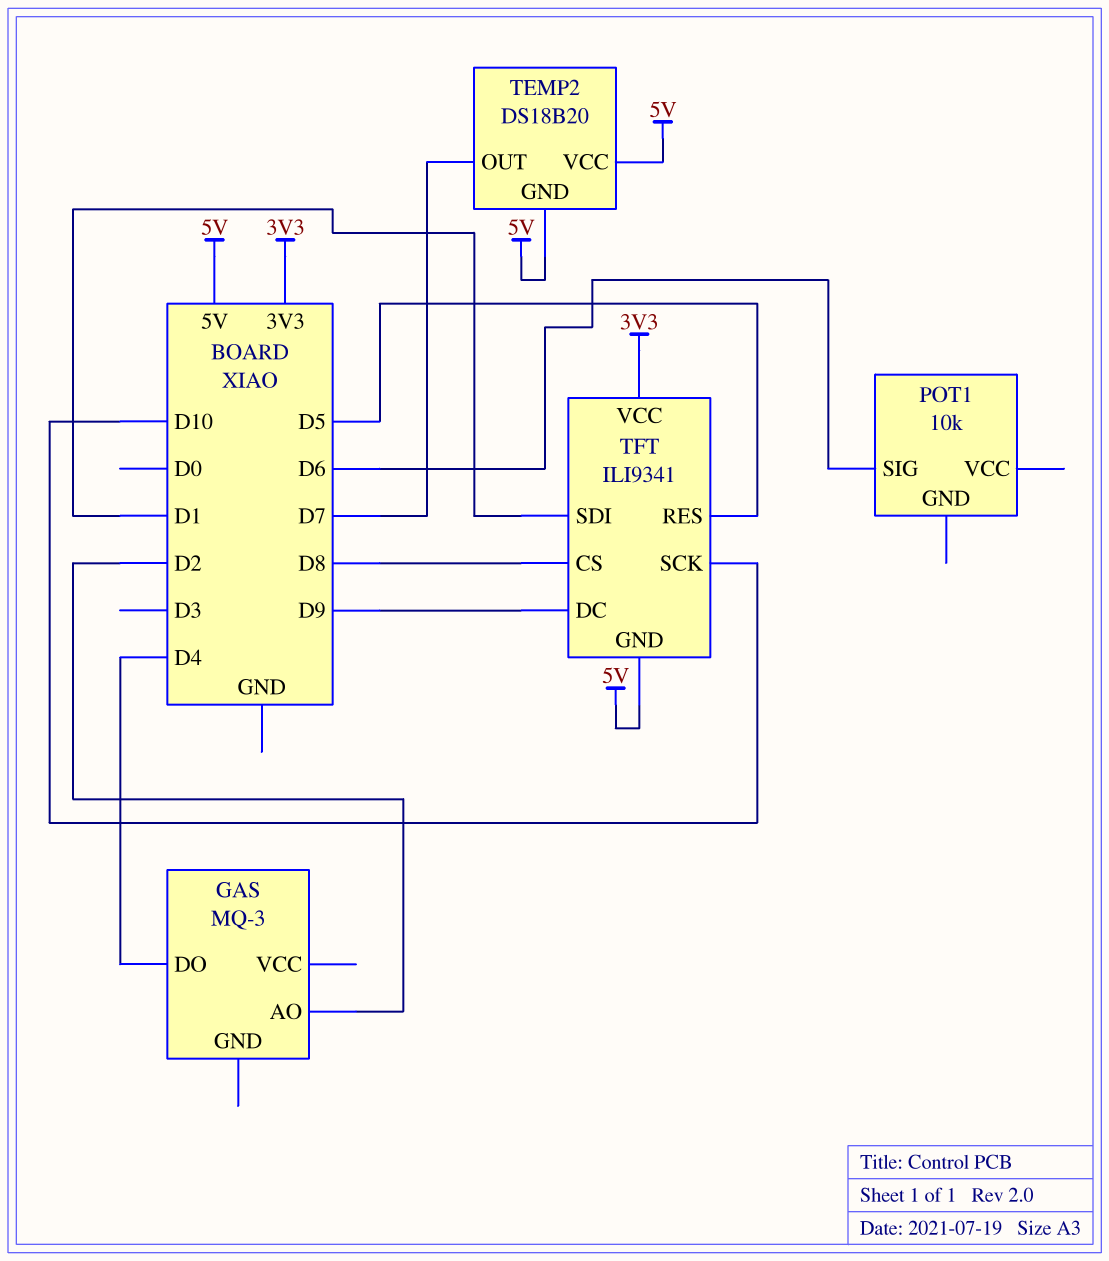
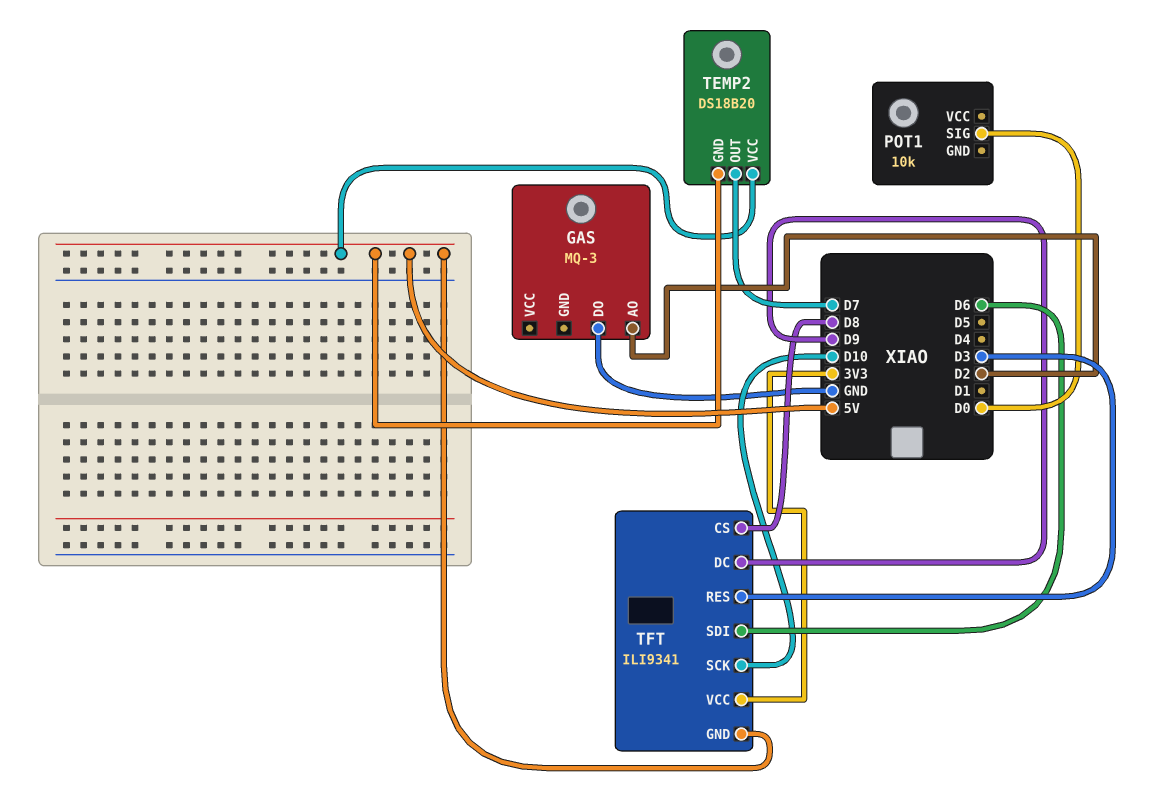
GAS pin DO: D4 -> GND
POT1 pin SIG: D6 -> D0
TFT pin RES: D5 -> D3
TFT pin SDI: D1 -> D6

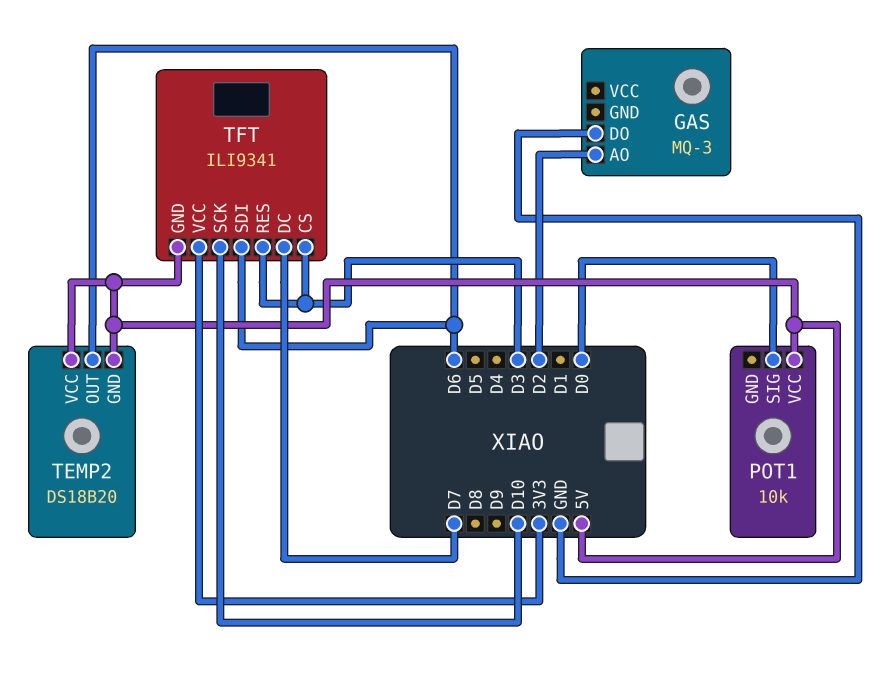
POT1 pin VCC: none -> 5V
TEMP2 pin OUT: D7 -> D6
TFT pin CS: D8 -> D3
TFT pin DC: D9 -> D7

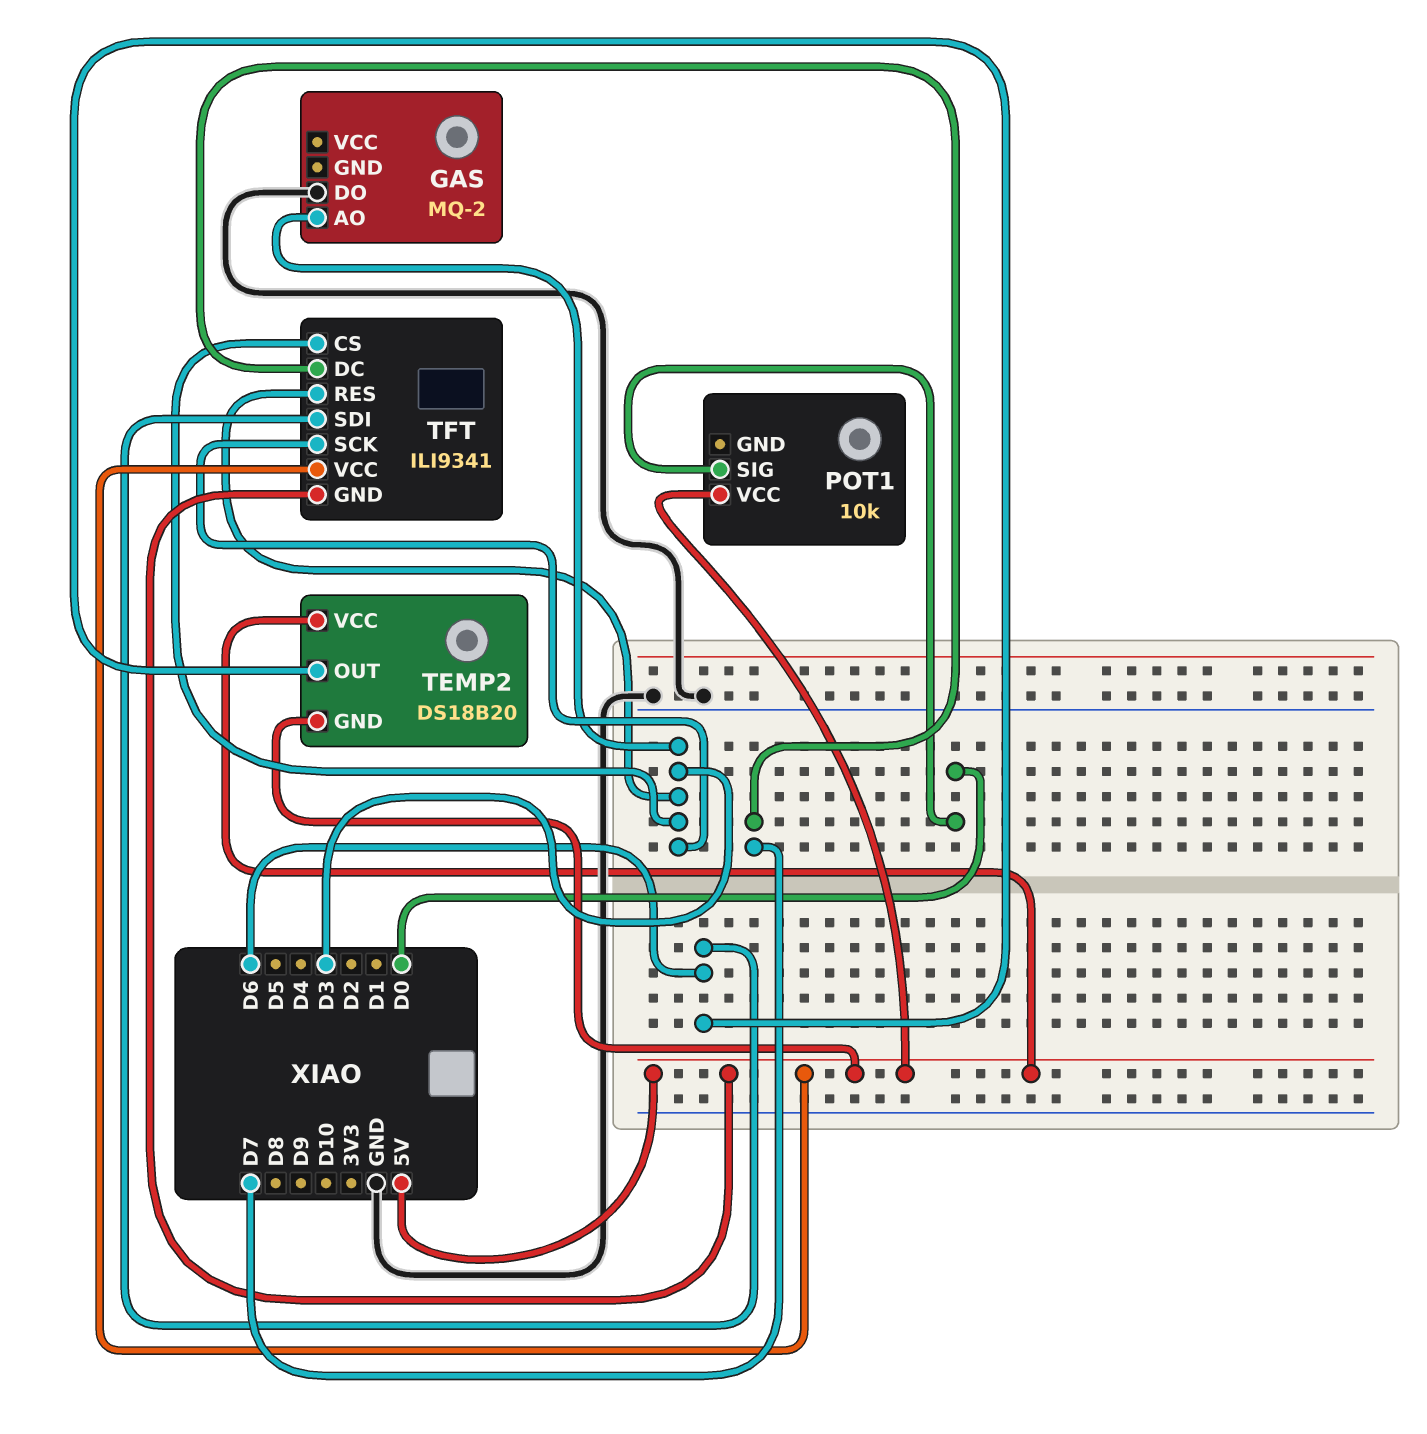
GAS: MQ-3 -> MQ-2
GAS pin AO: D2 -> D3
TFT pin SCK: D10 -> D3
TFT pin VCC: 3V3 -> 5V

